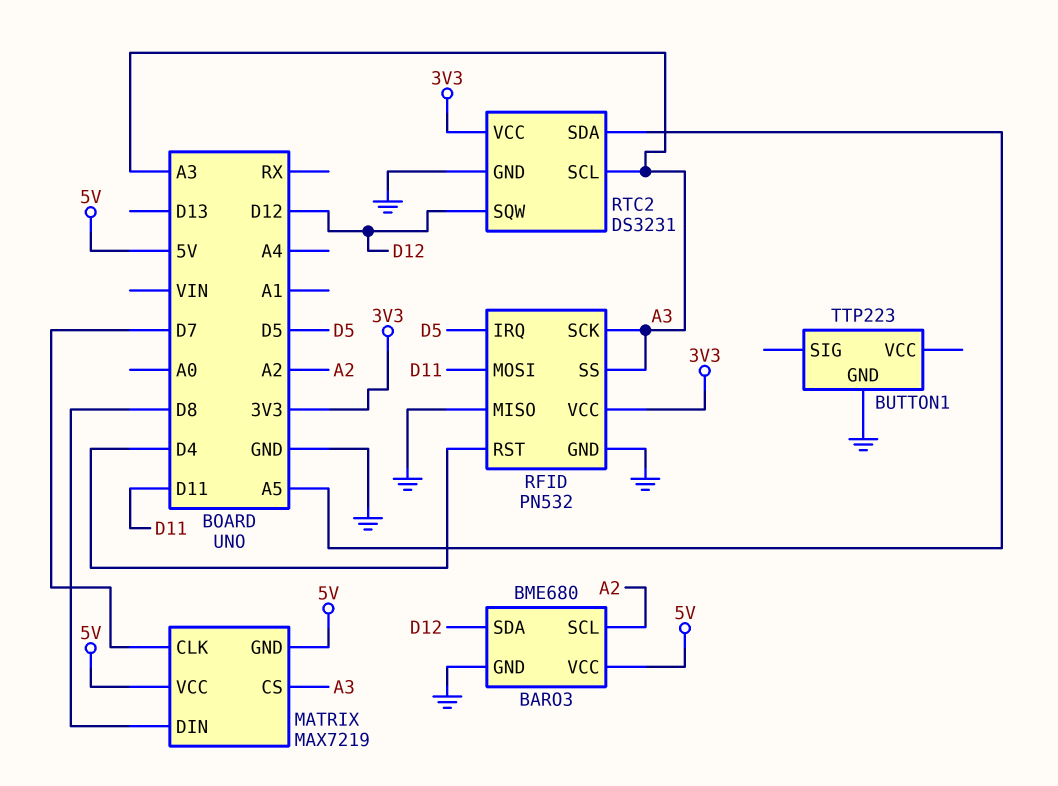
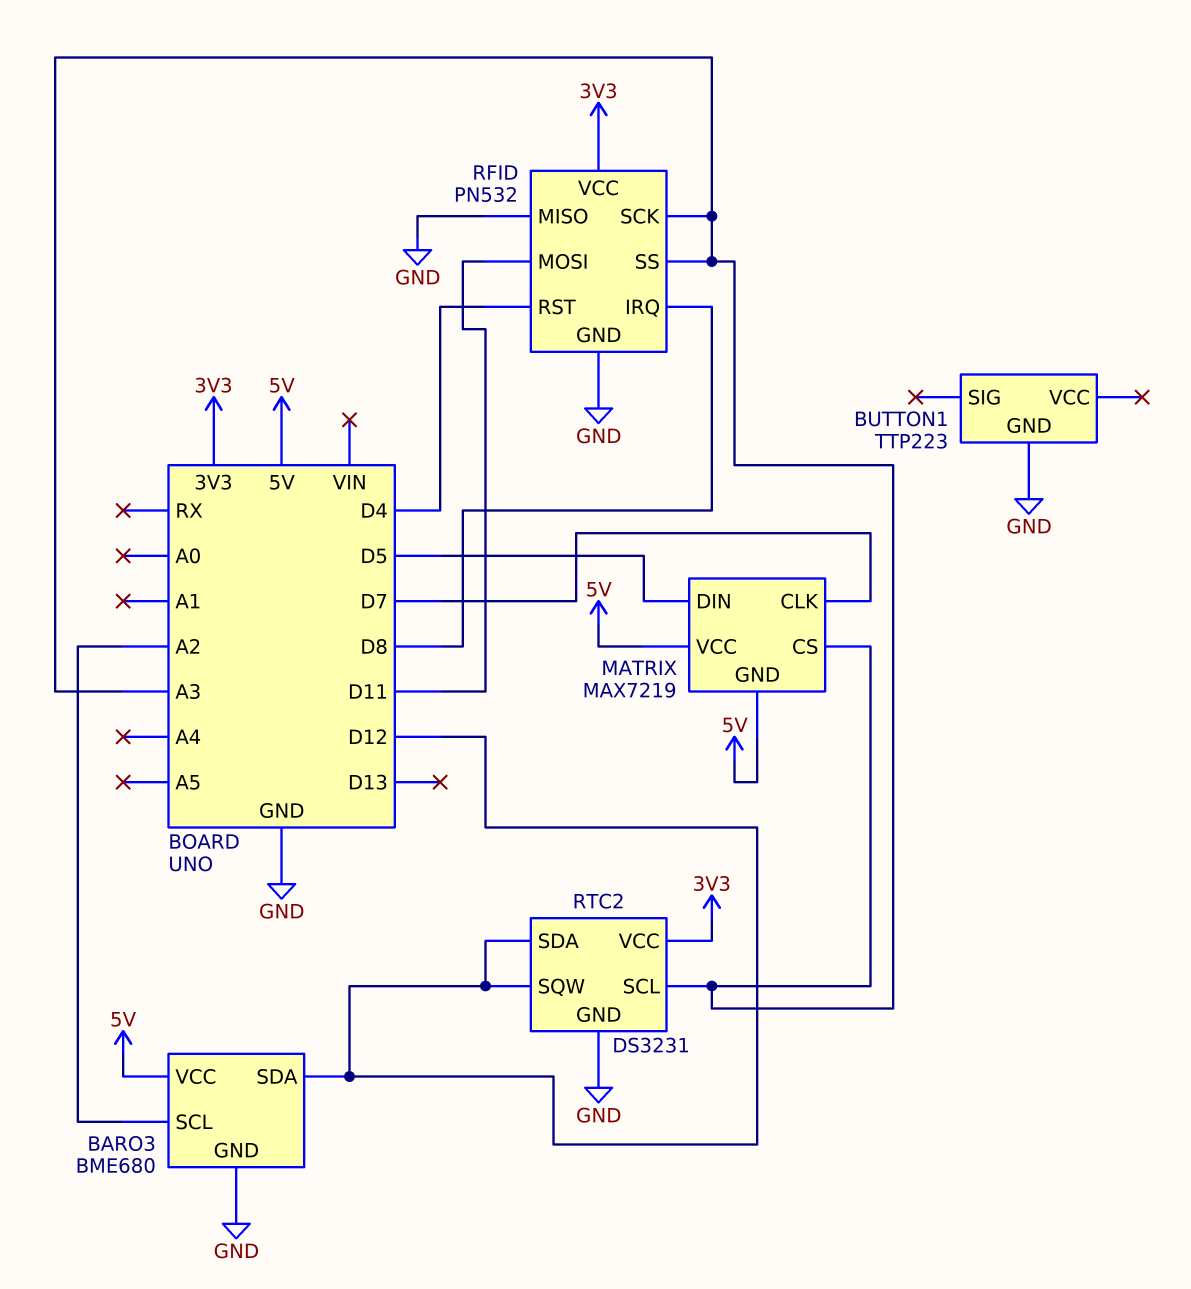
MATRIX pin DIN: D8 -> D5
RFID pin IRQ: D5 -> D8
RTC2 pin SDA: A5 -> D12

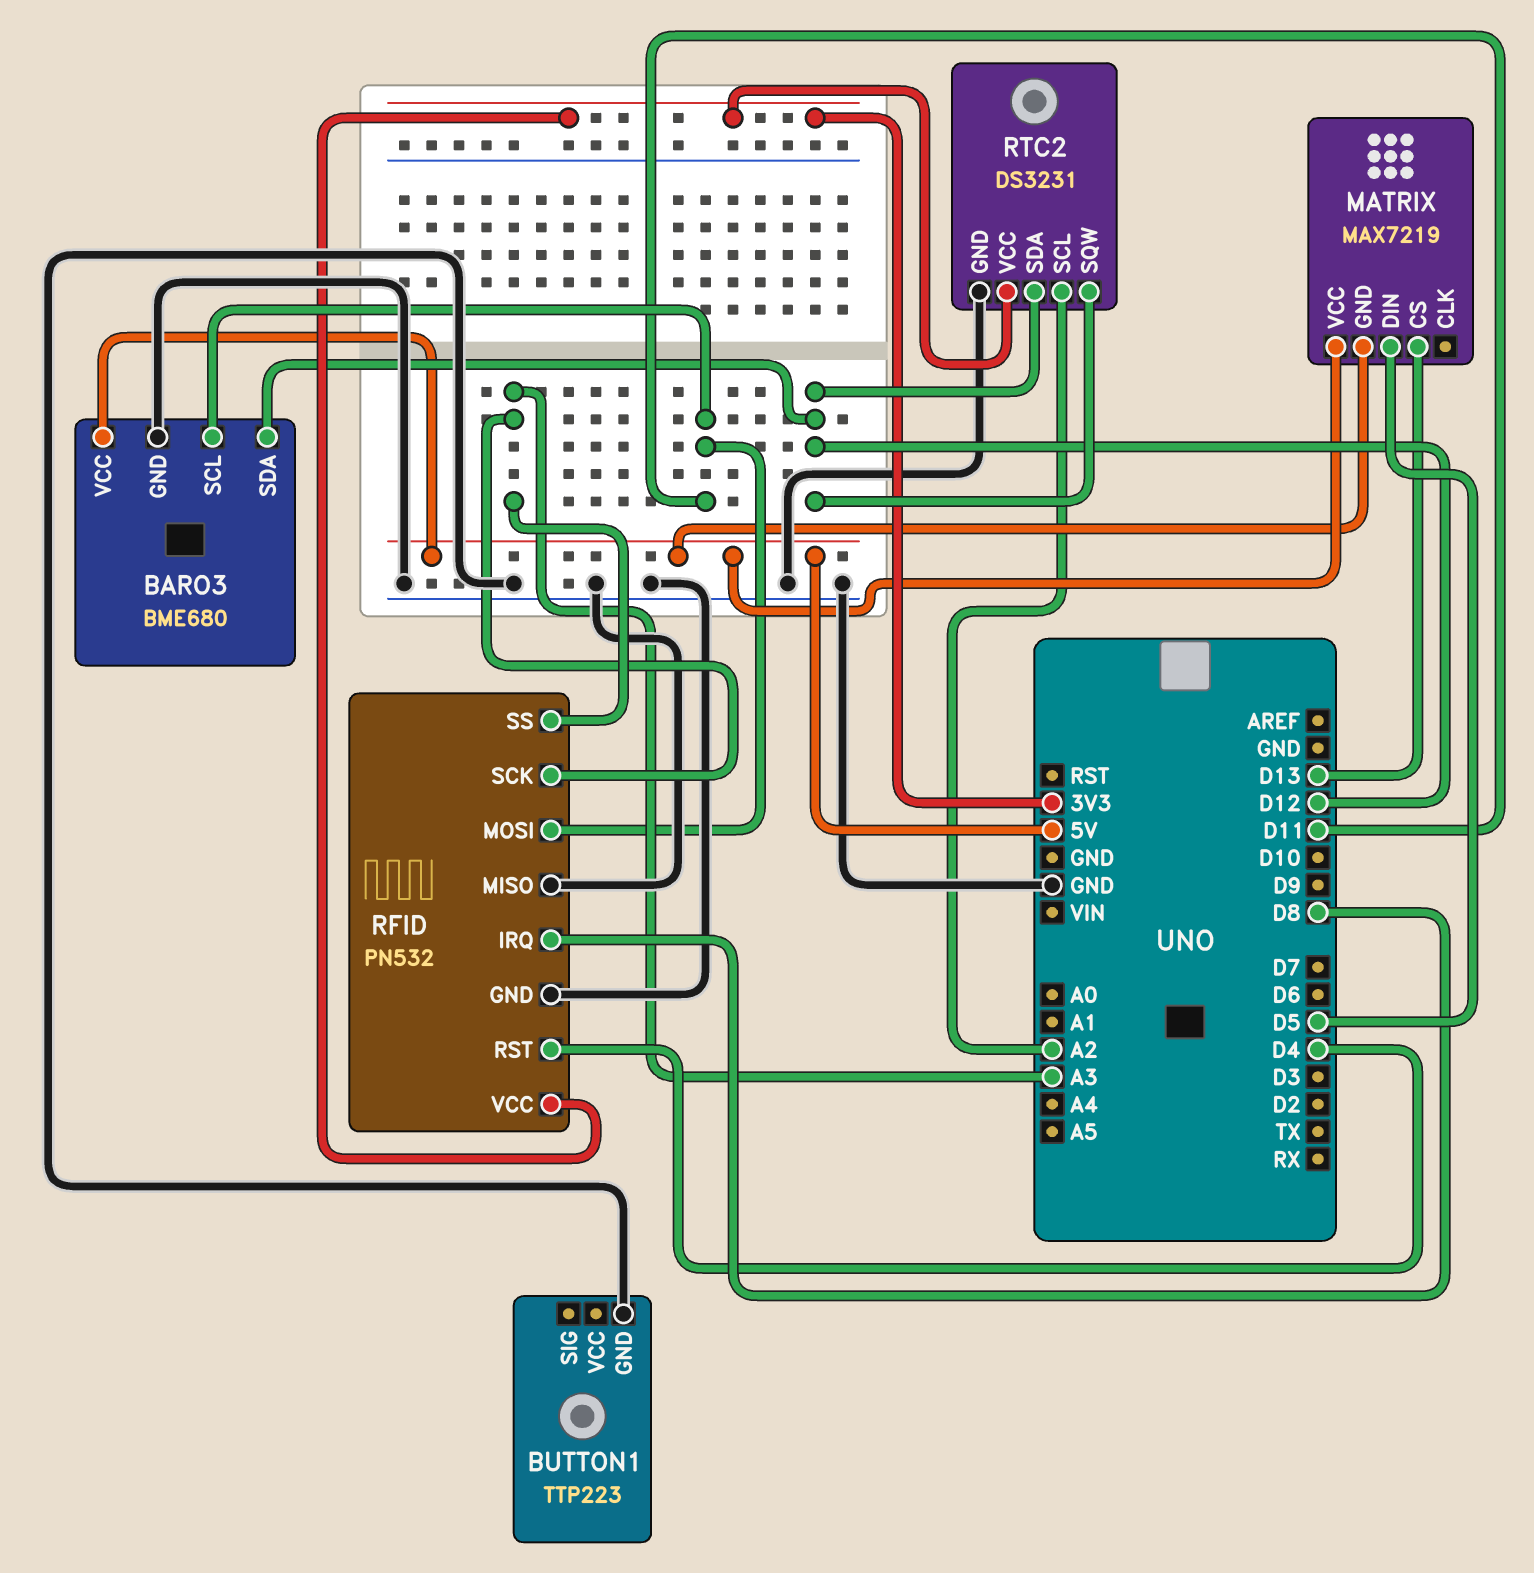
BARO3 pin SCL: A2 -> D11
MATRIX pin CLK: D7 -> none
MATRIX pin CS: A3 -> D13
RTC2 pin SCL: A3 -> A2

